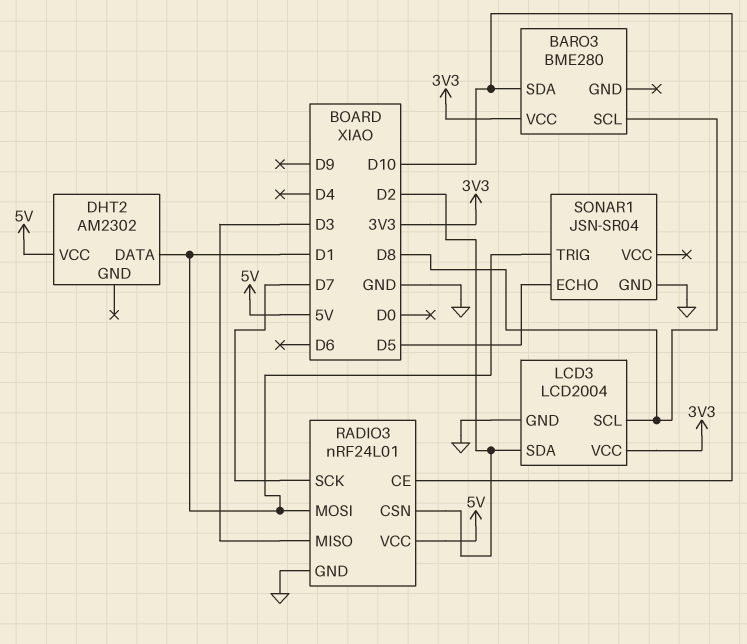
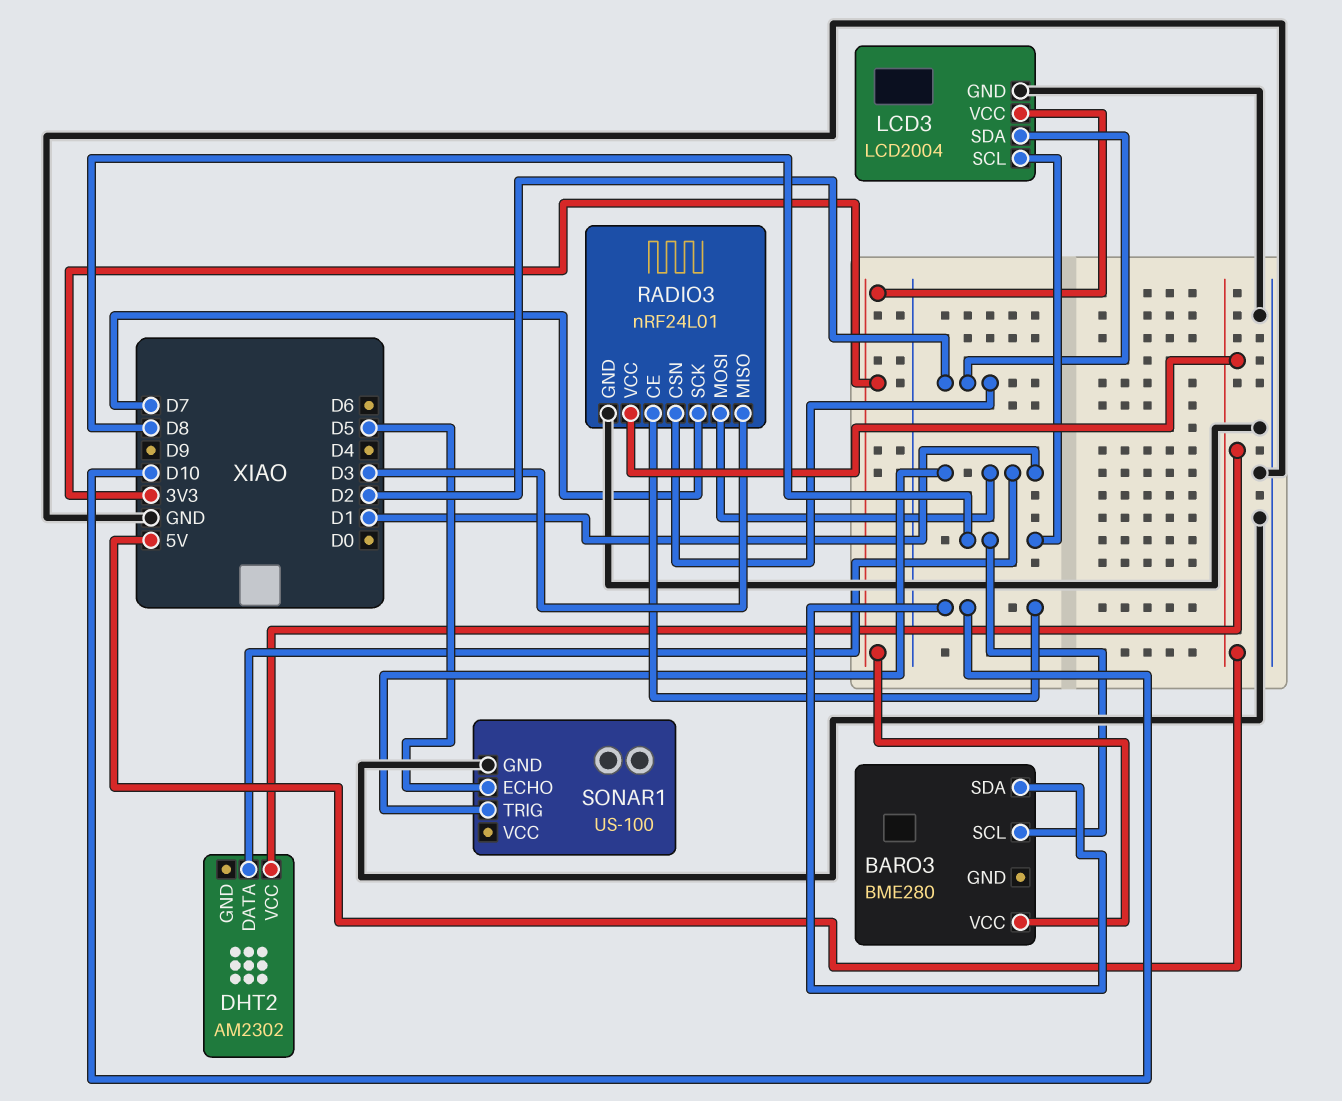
SONAR1: JSN-SR04 -> US-100

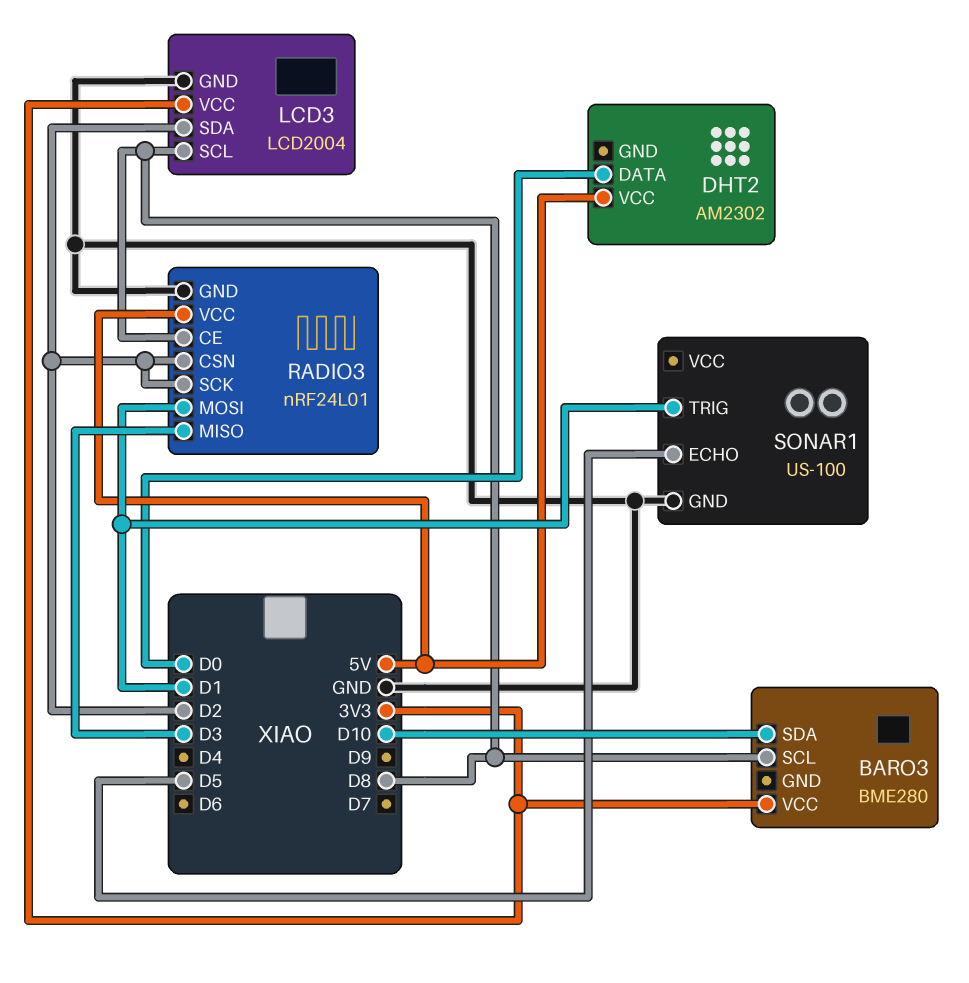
DHT2 pin DATA: D1 -> D0
RADIO3 pin CE: D10 -> D8
RADIO3 pin SCK: D7 -> D2

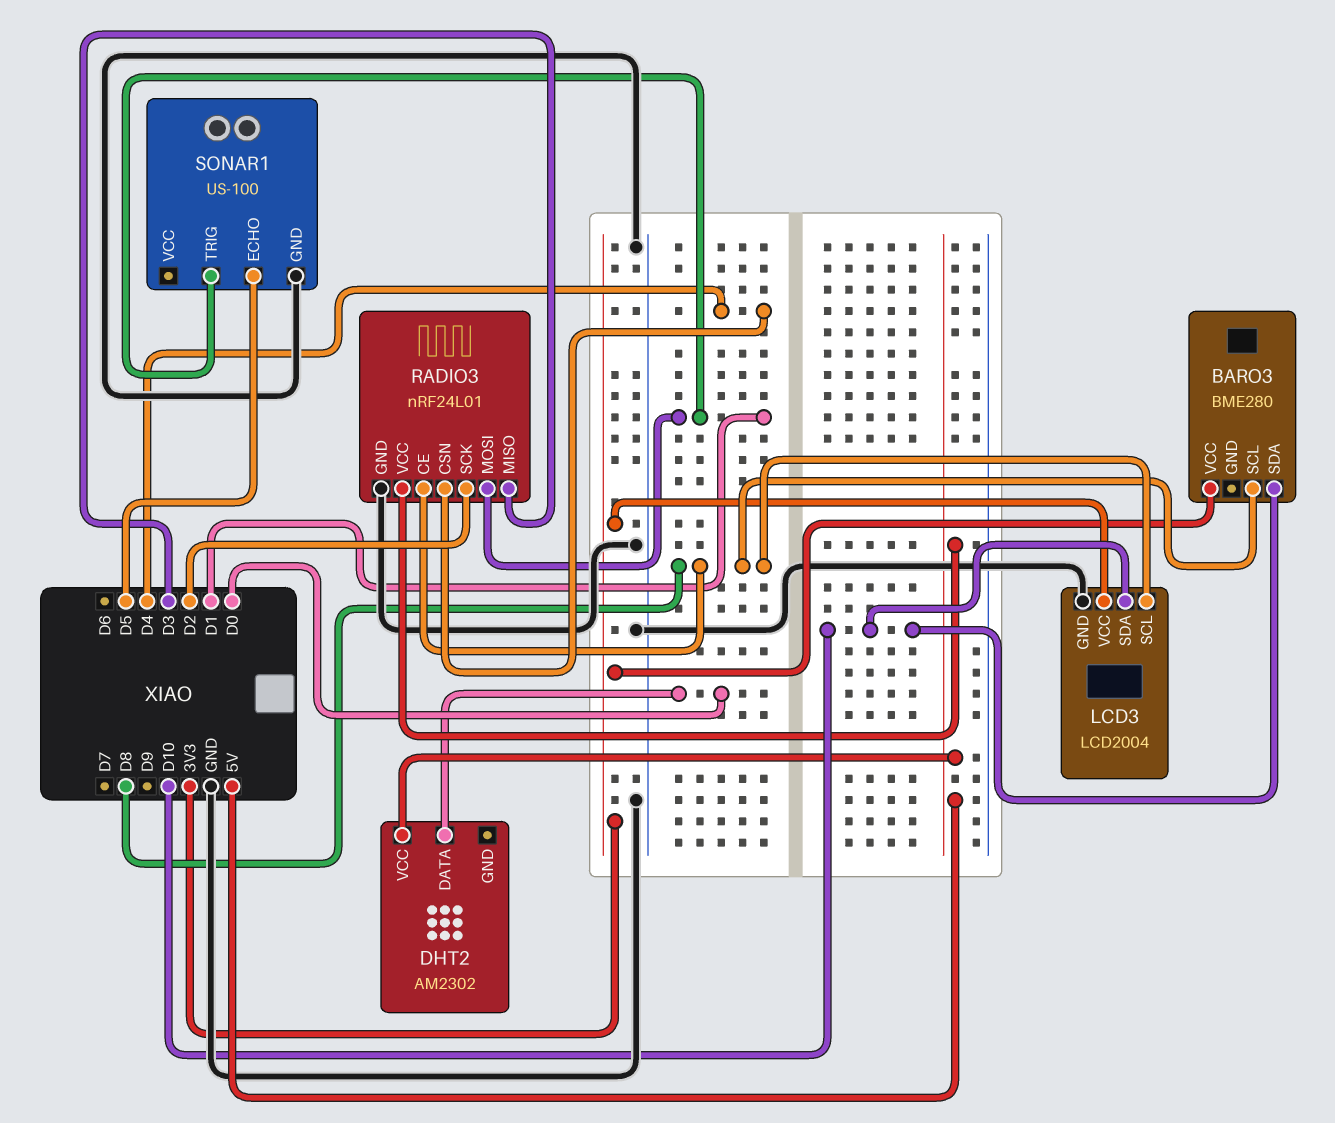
LCD3 pin SDA: D2 -> D10
RADIO3 pin CSN: D2 -> D4

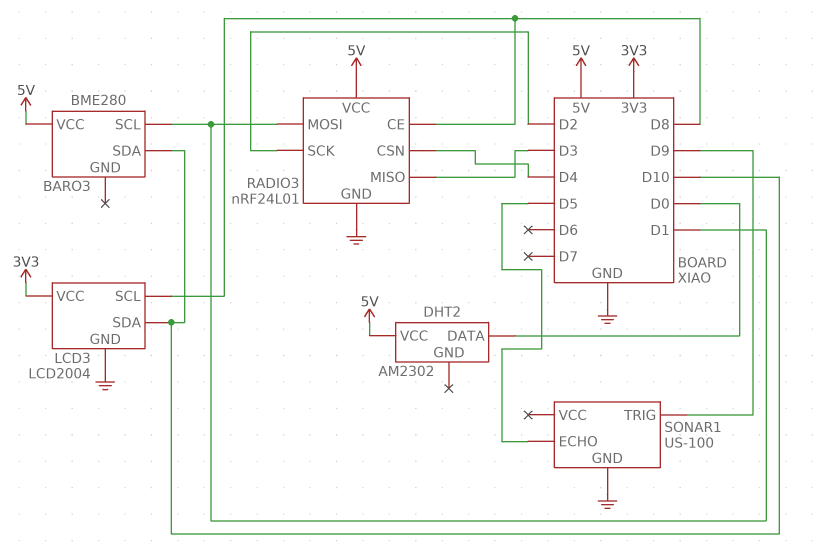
BARO3 pin SCL: D8 -> D1
BARO3 pin VCC: 3V3 -> 5V
SONAR1 pin TRIG: D1 -> D9

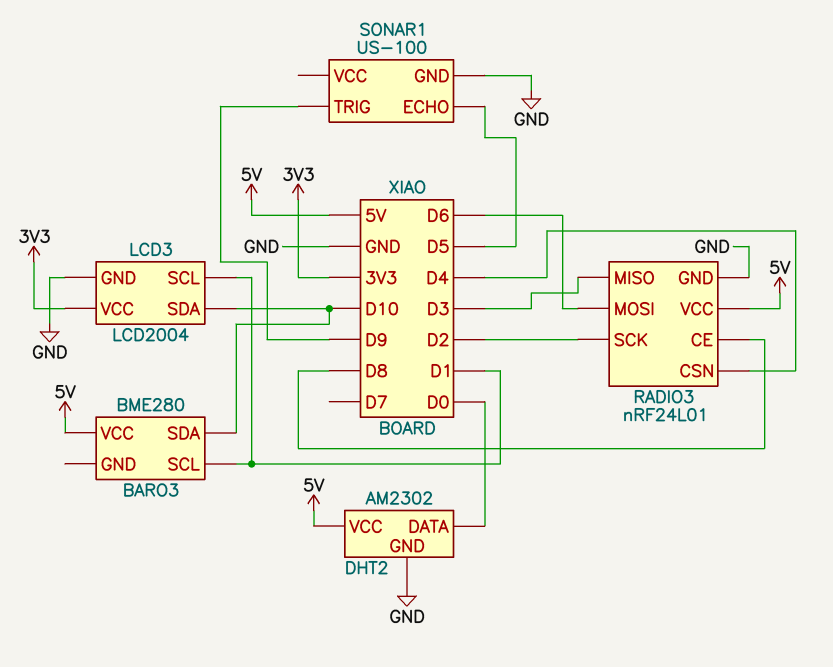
DHT2 pin GND: none -> GND
LCD3 pin SCL: D8 -> D1
RADIO3 pin MOSI: D1 -> D6

